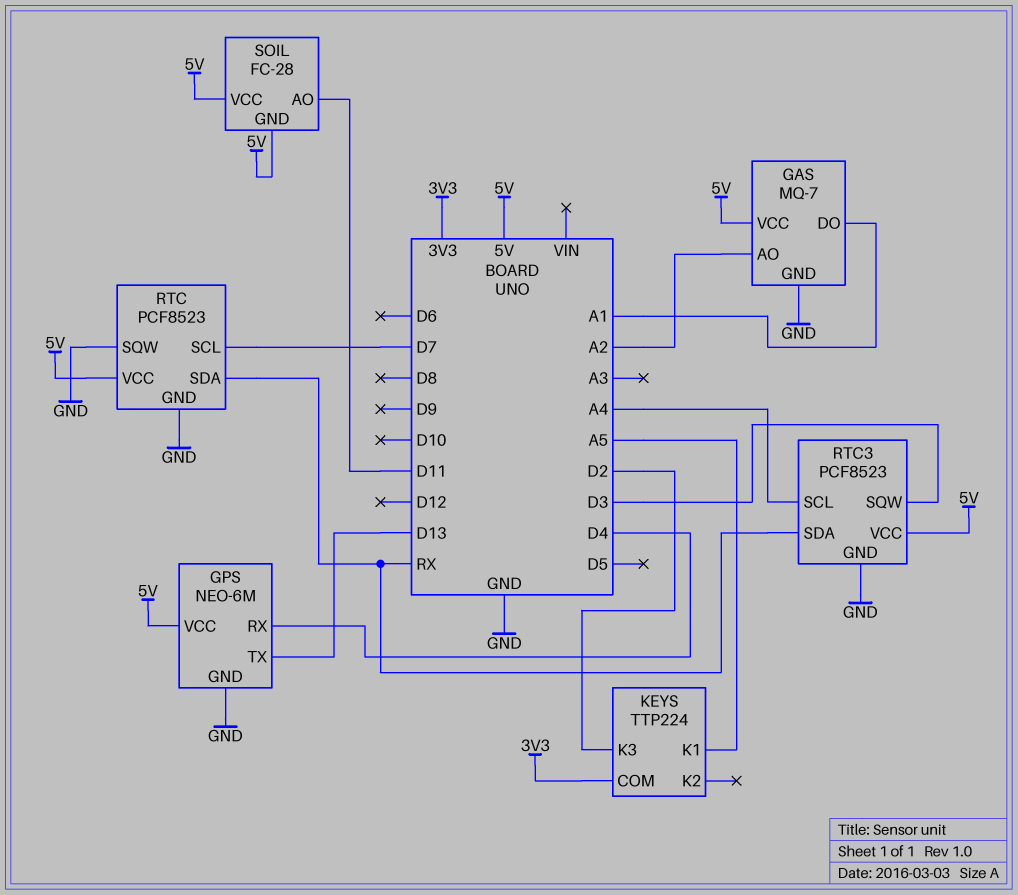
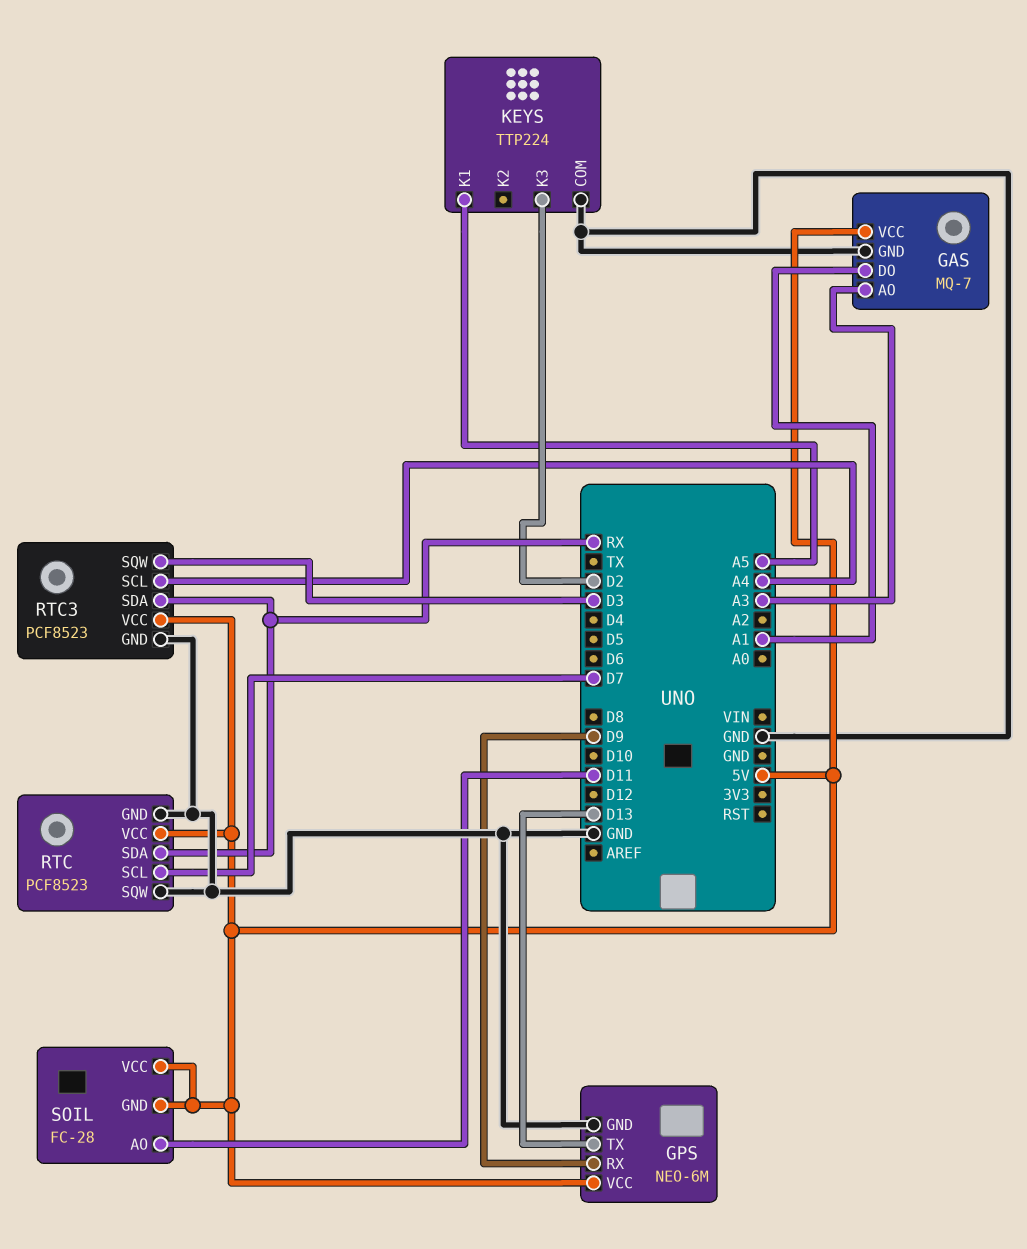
GAS pin AO: A2 -> A3
GPS pin RX: D4 -> D9
KEYS pin COM: 3V3 -> GND

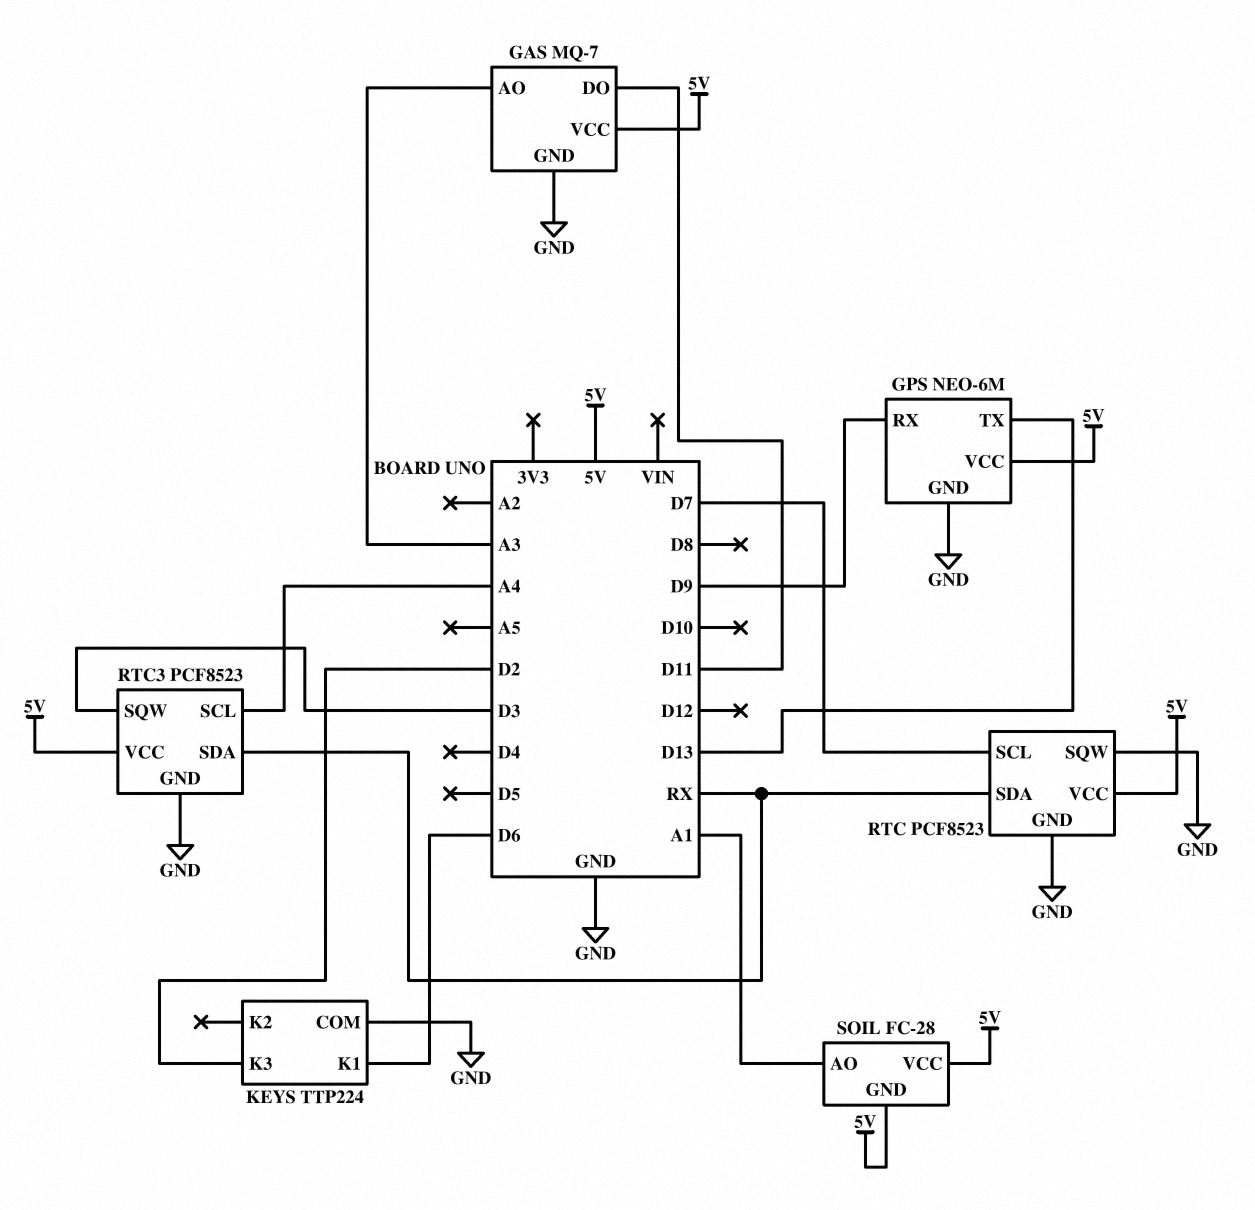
GAS pin DO: A1 -> D11
KEYS pin K1: A5 -> D6
SOIL pin AO: D11 -> A1

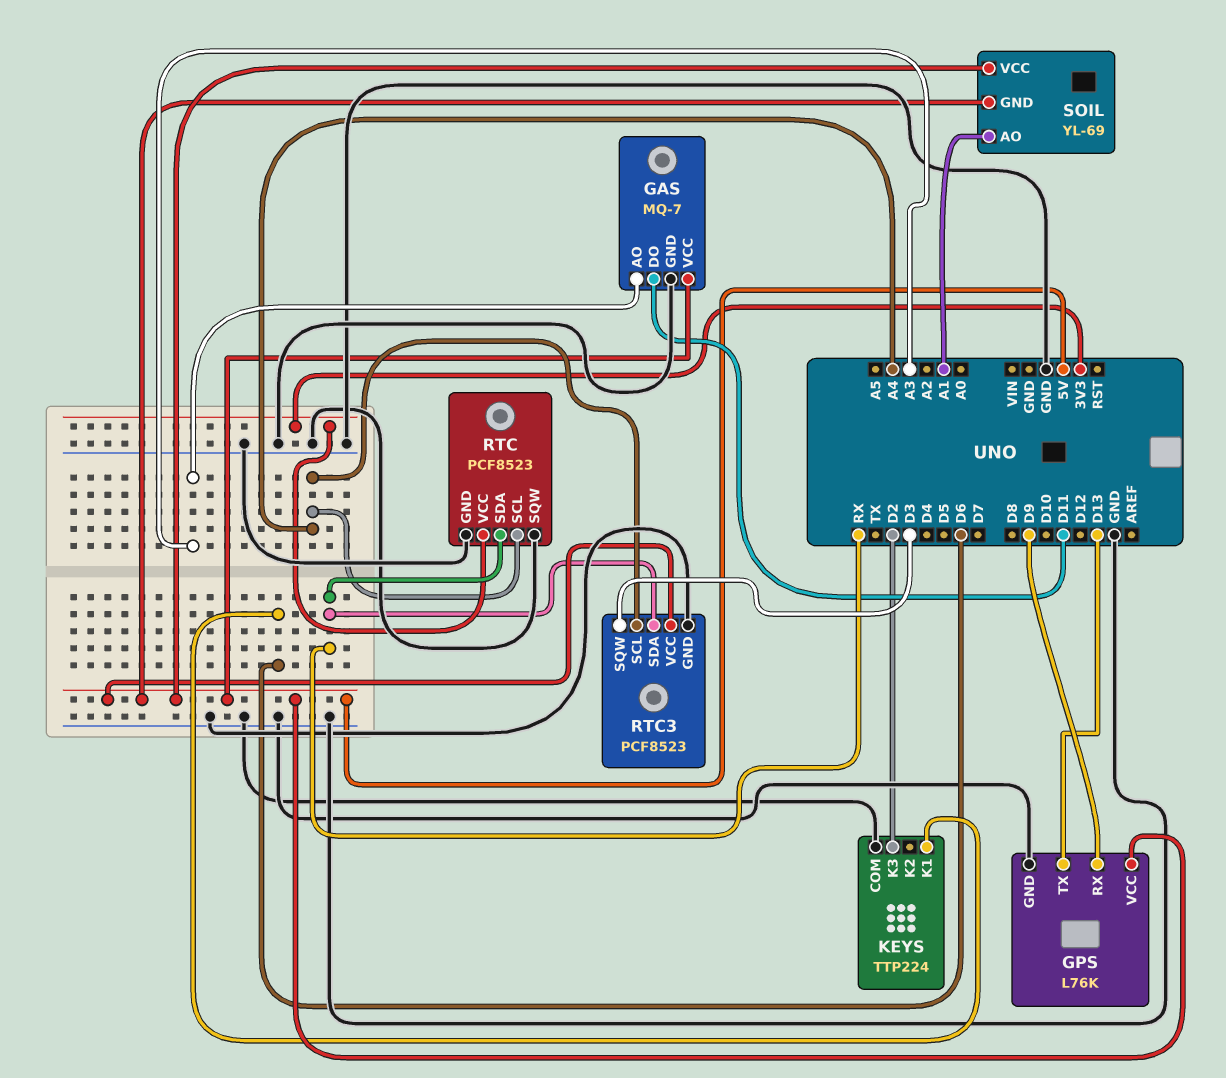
GPS: NEO-6M -> L76K
RTC pin SCL: D7 -> A4
RTC pin VCC: 5V -> 3V3
SOIL: FC-28 -> YL-69

